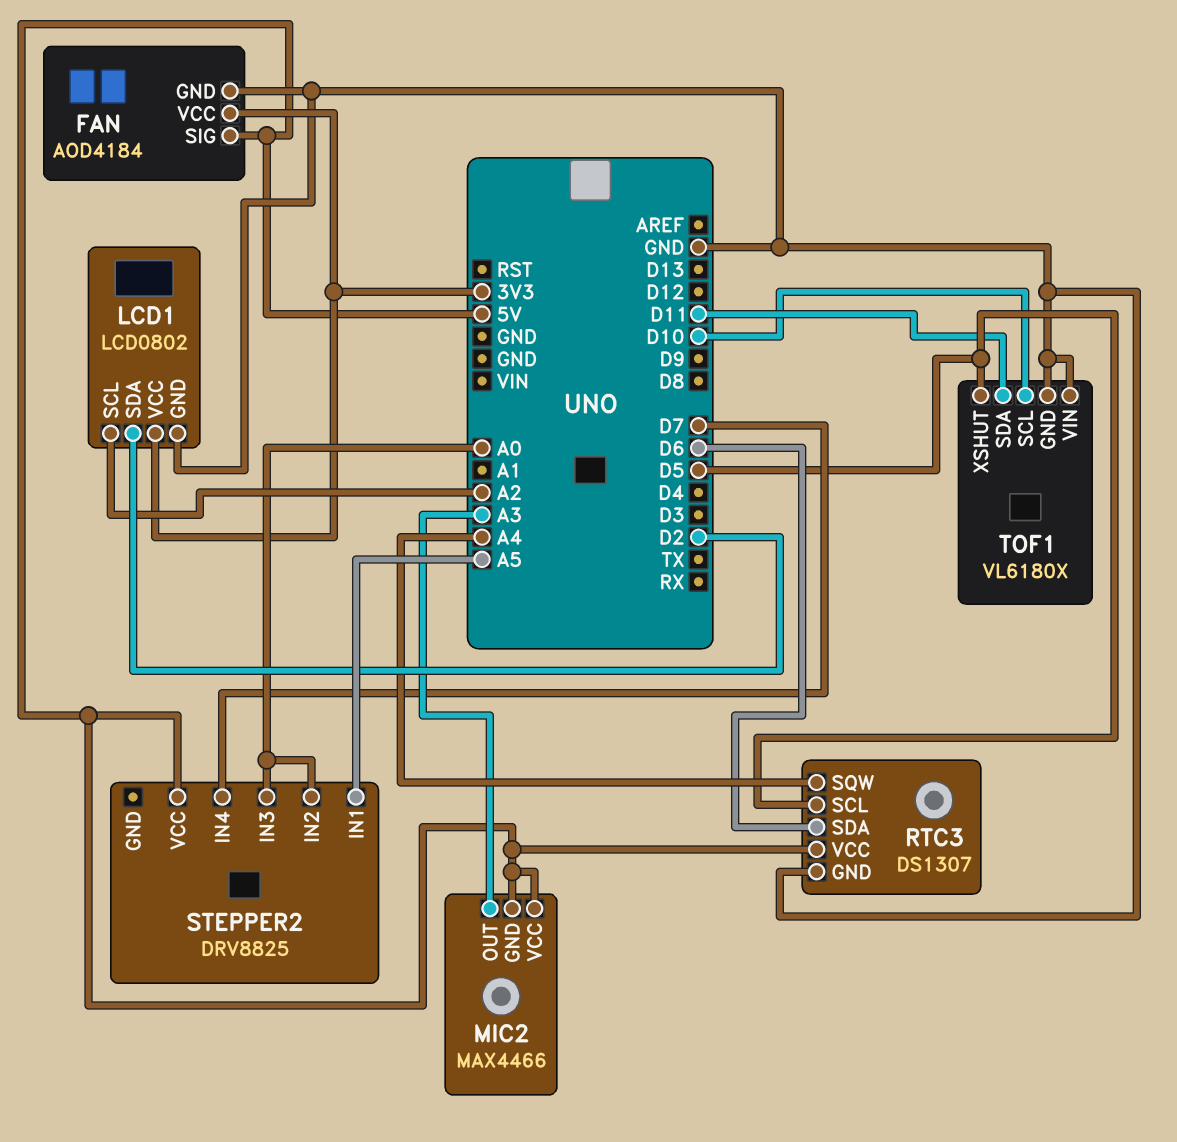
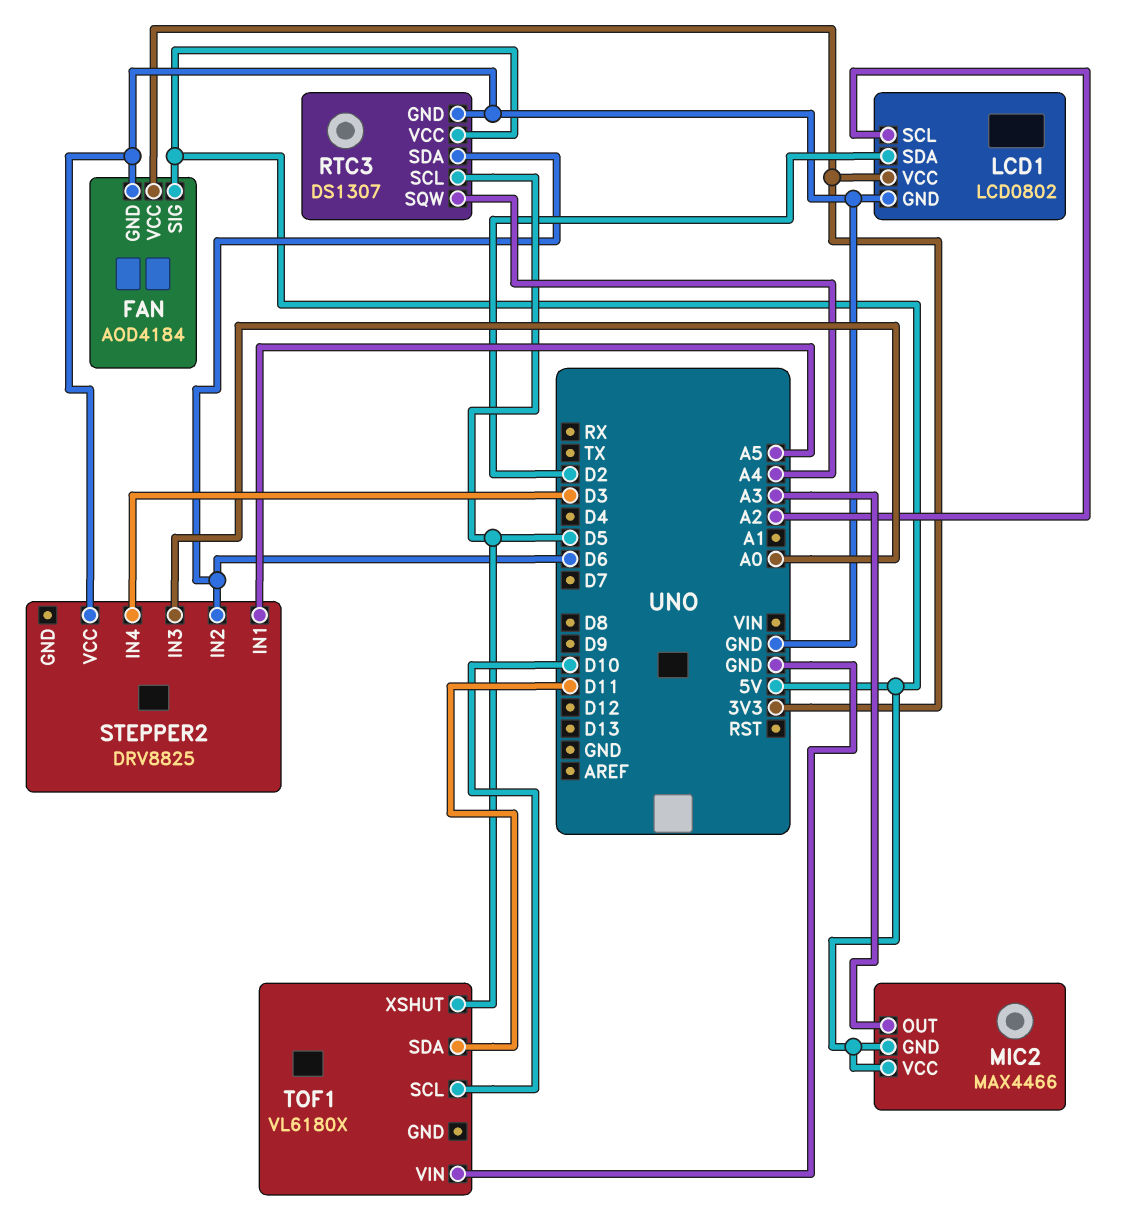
STEPPER2 pin IN2: A0 -> D6
STEPPER2 pin IN4: D7 -> D3
STEPPER2 pin VCC: 5V -> GND
TOF1 pin GND: GND -> none

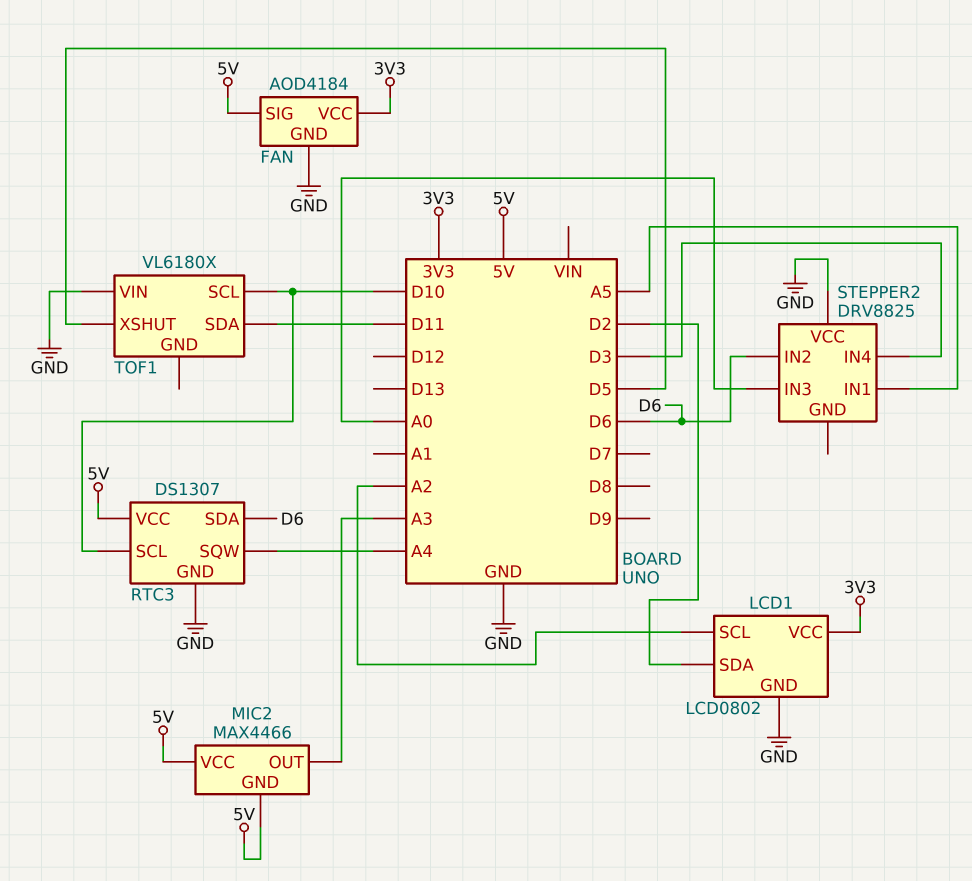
RTC3 pin SCL: D5 -> D10

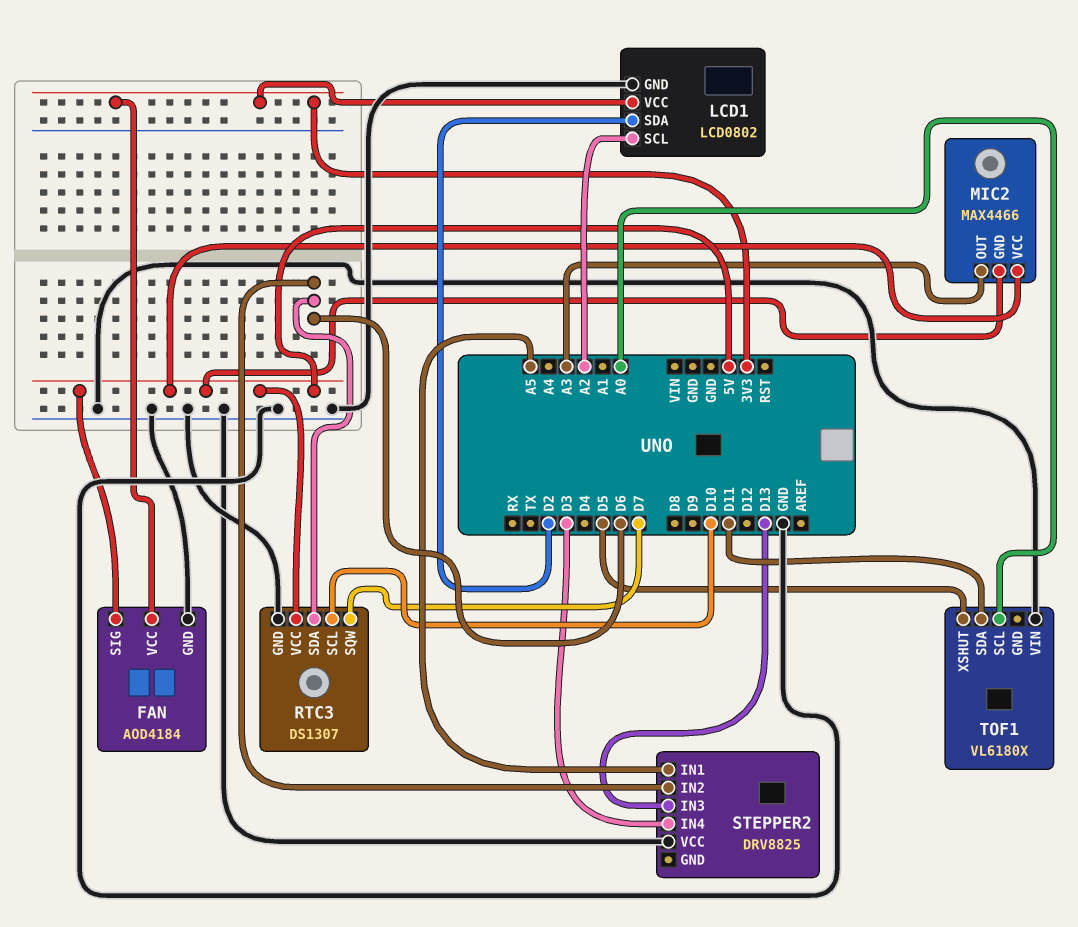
RTC3 pin SQW: A4 -> D7
STEPPER2 pin IN3: A0 -> D13
TOF1 pin SCL: D10 -> A0

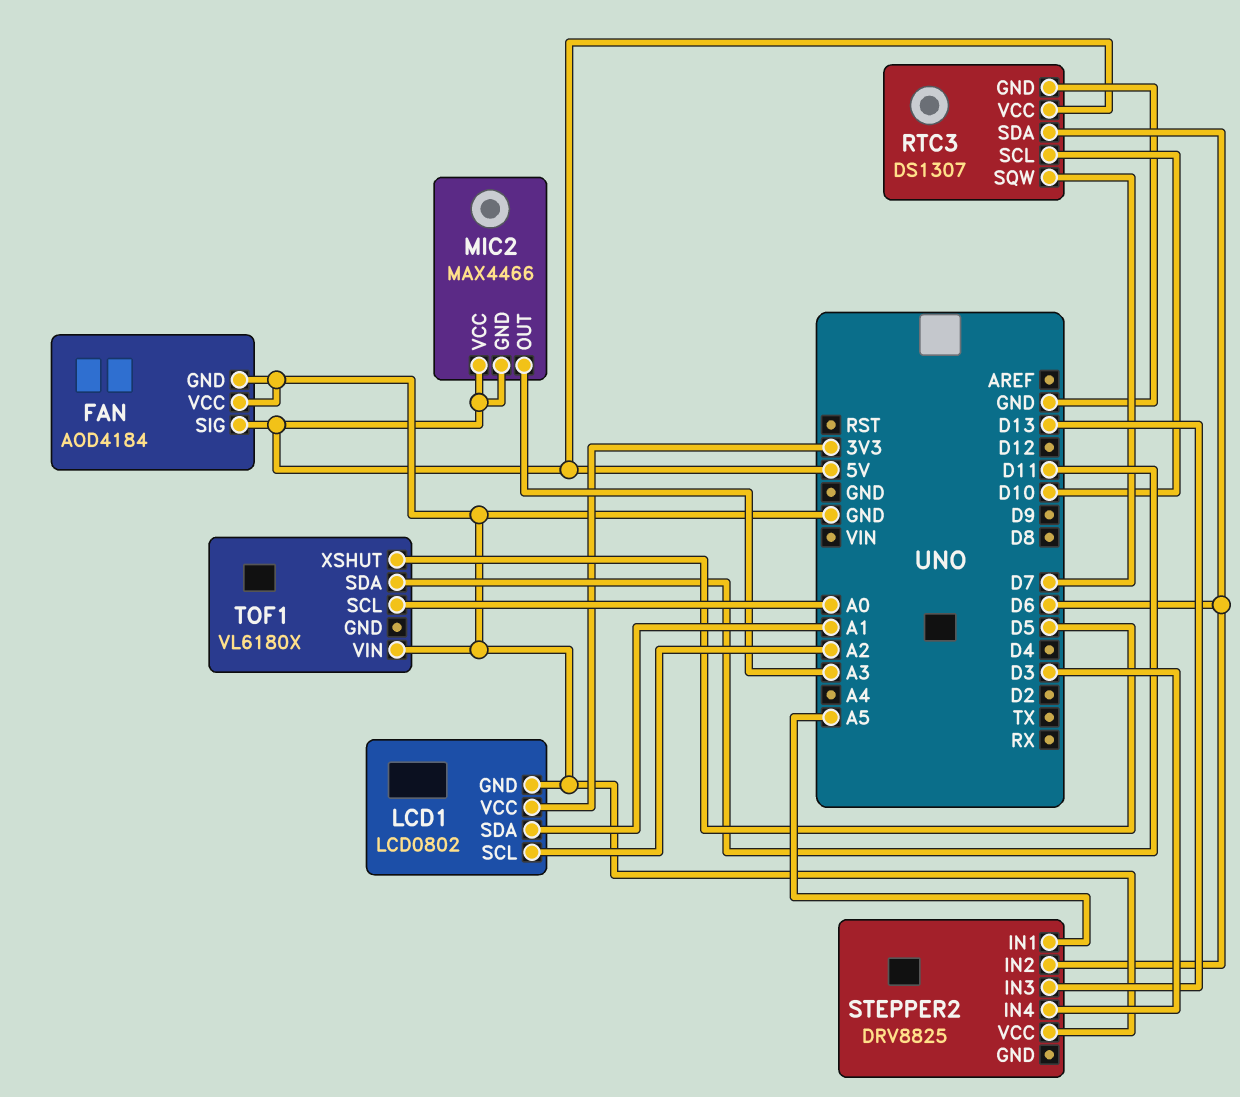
FAN pin VCC: 3V3 -> GND
LCD1 pin SDA: D2 -> A1

